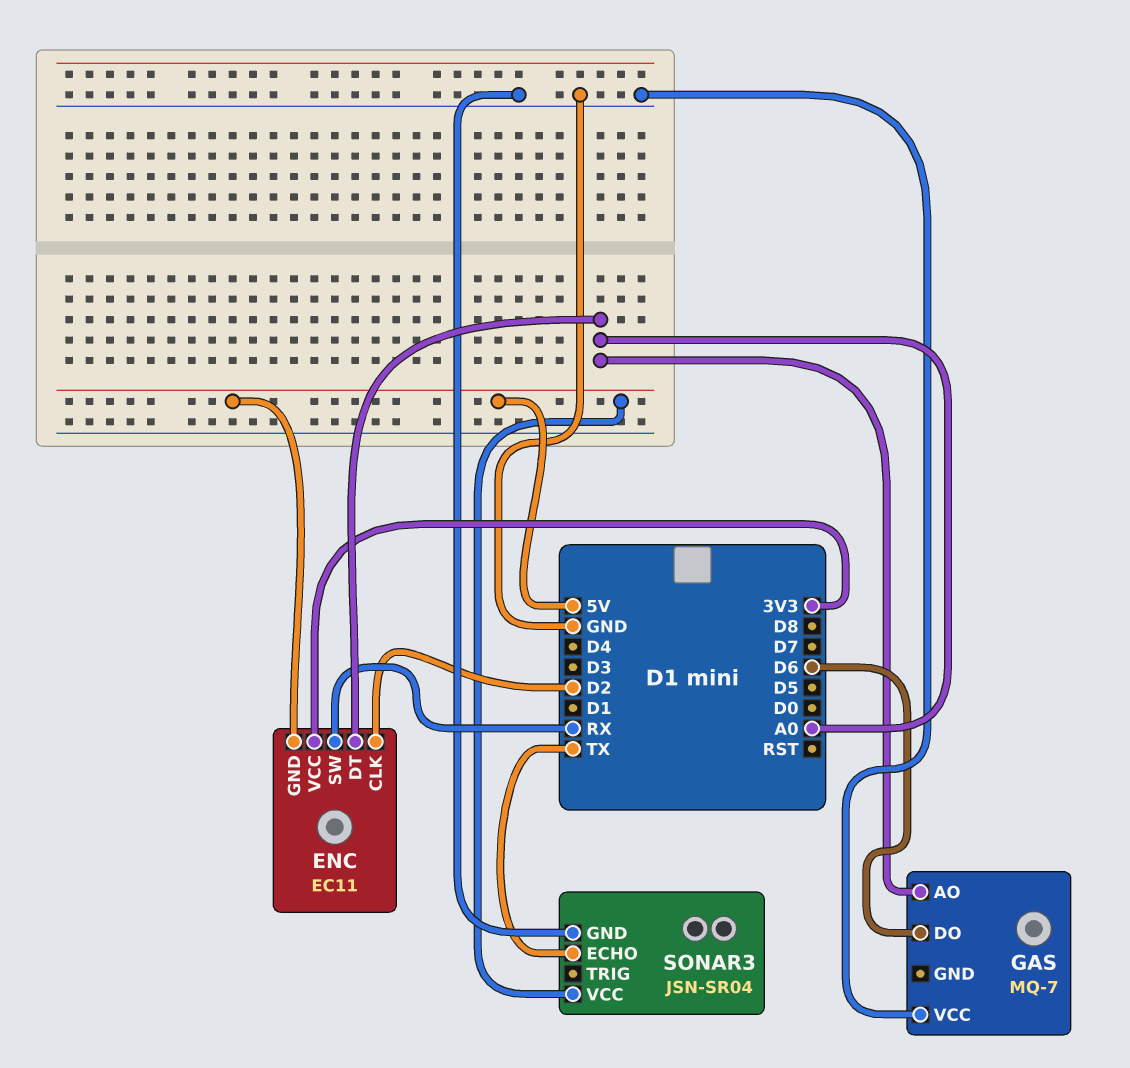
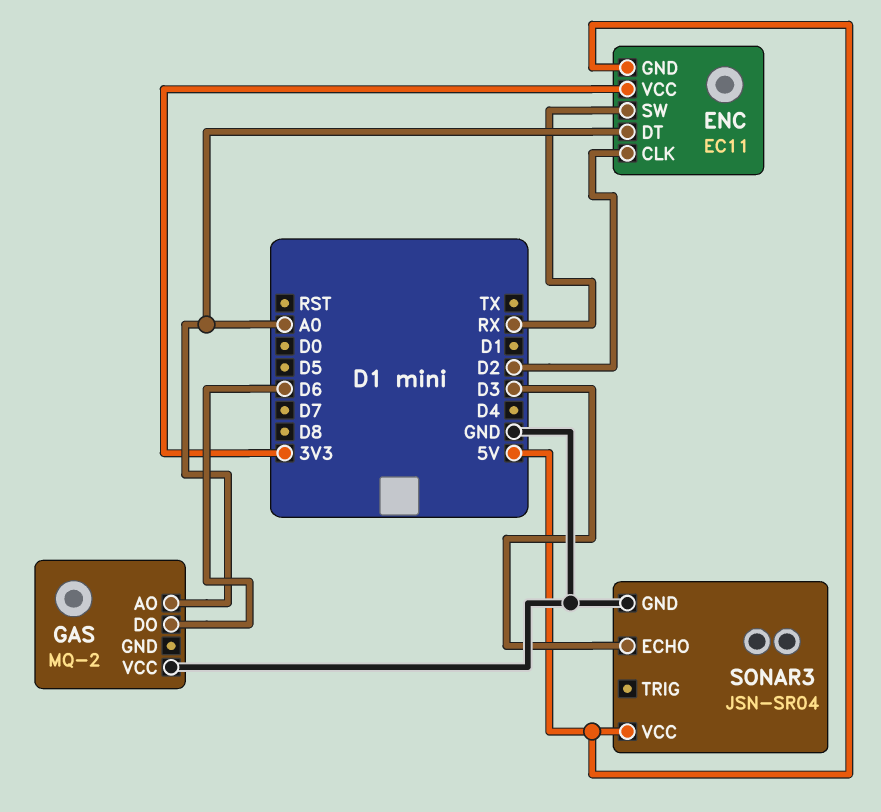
GAS: MQ-7 -> MQ-2
SONAR3 pin ECHO: TX -> D3

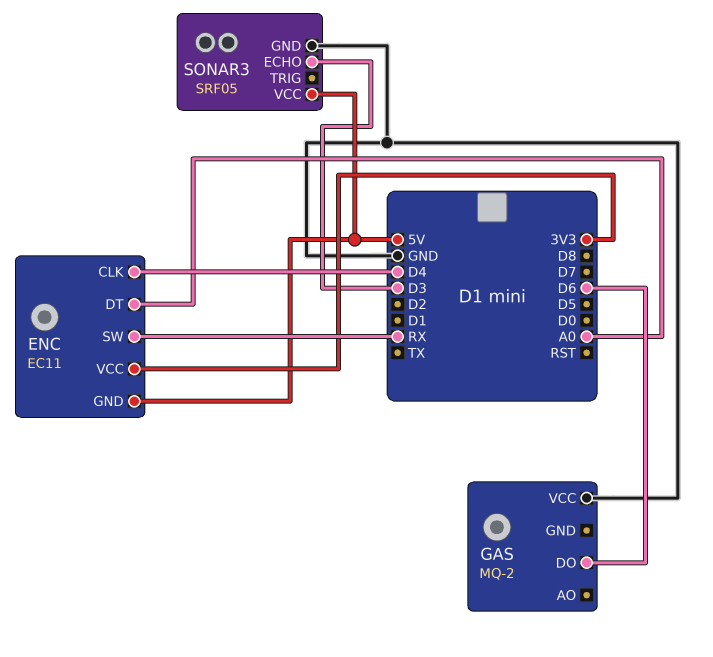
ENC pin CLK: D2 -> D4
GAS pin AO: A0 -> none
SONAR3: JSN-SR04 -> SRF05

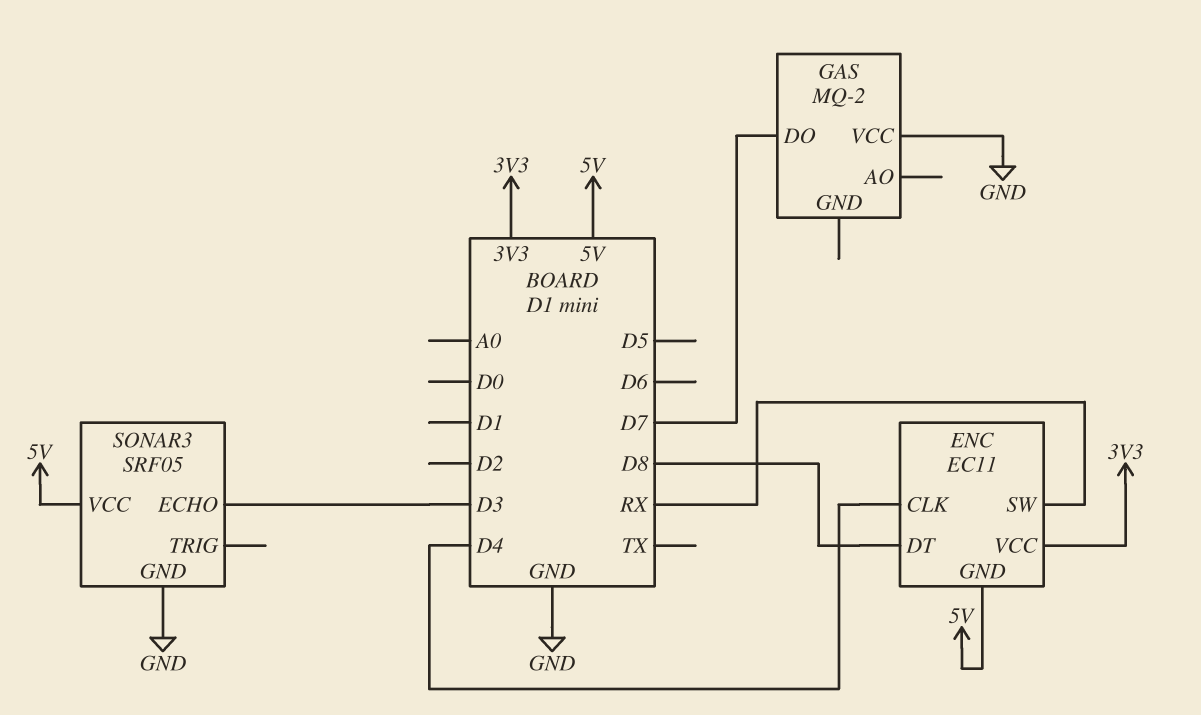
ENC pin DT: A0 -> D8
GAS pin DO: D6 -> D7

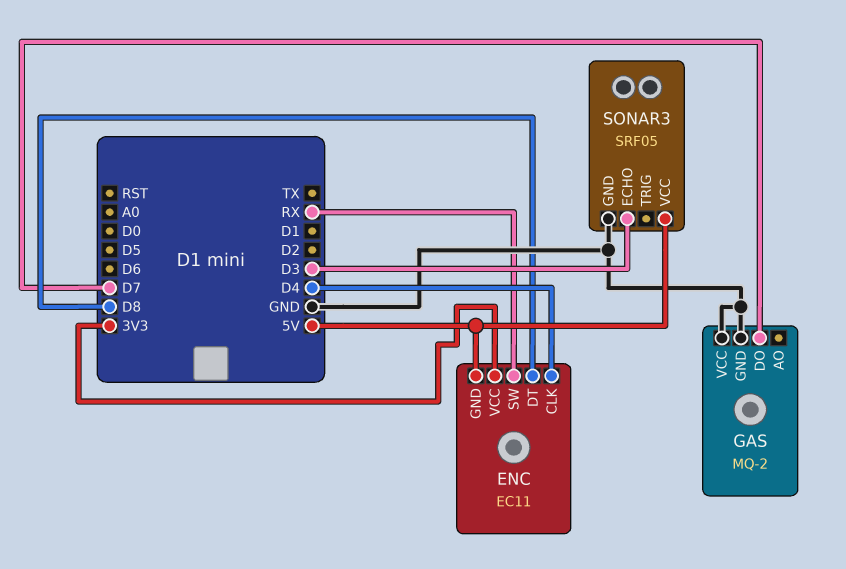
GAS pin GND: none -> GND

